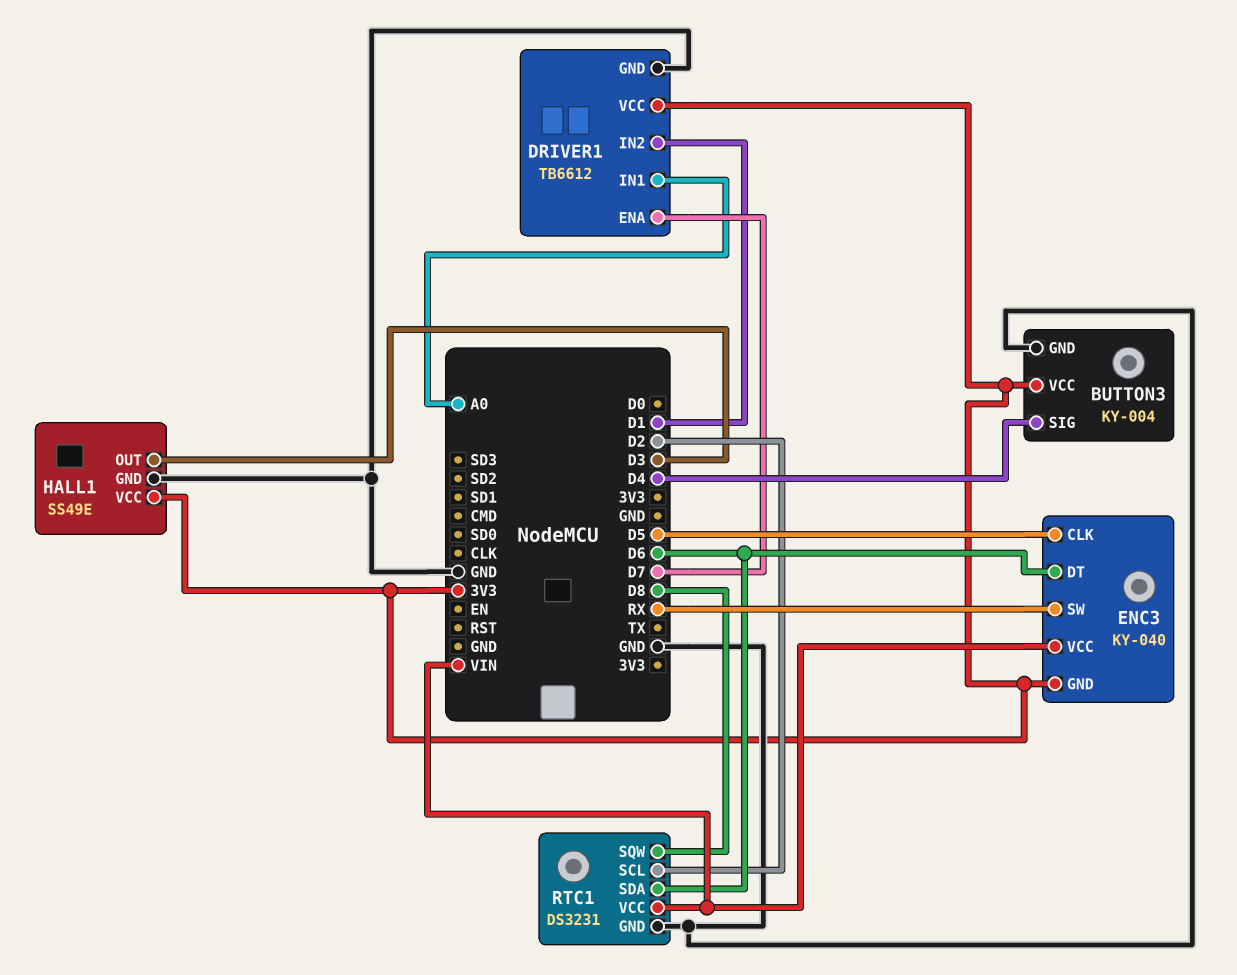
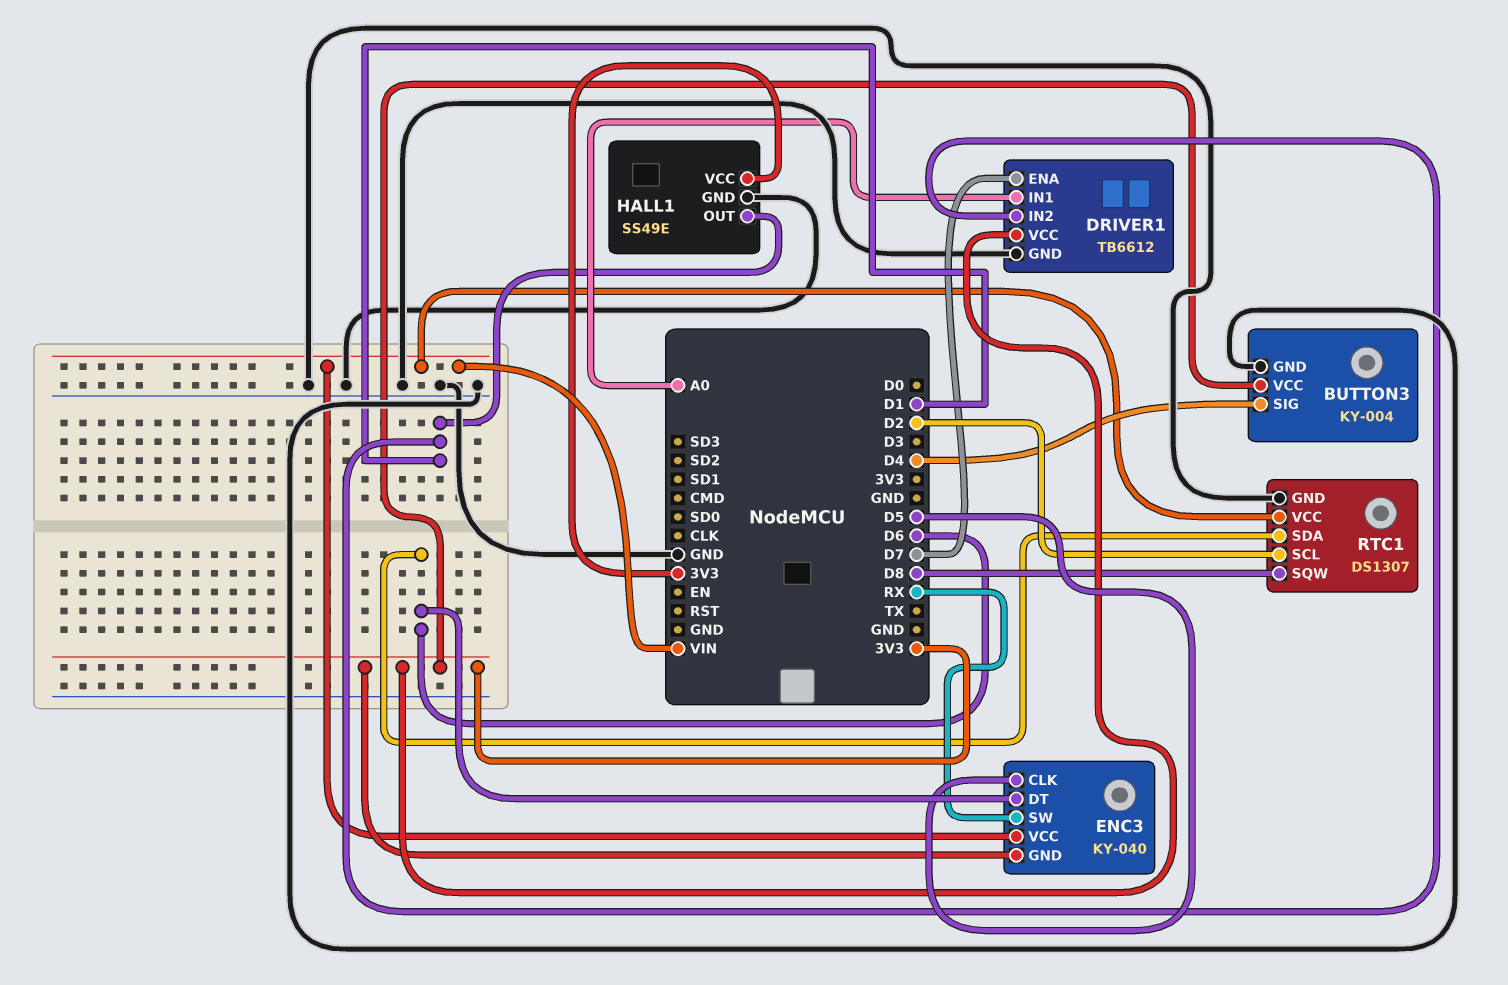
HALL1 pin OUT: D3 -> D1
RTC1: DS3231 -> DS1307

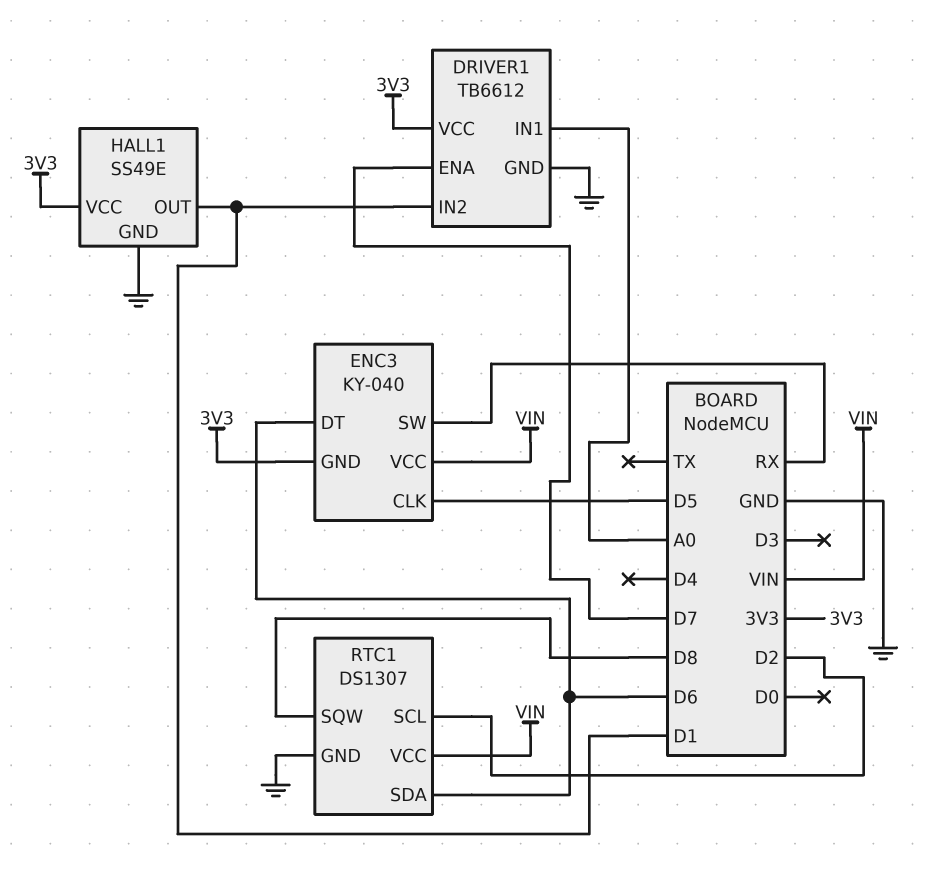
BUTTON3: KY-004 -> none
BUTTON3 pin GND: GND -> none
BUTTON3 pin SIG: D4 -> none
BUTTON3 pin VCC: 3V3 -> none

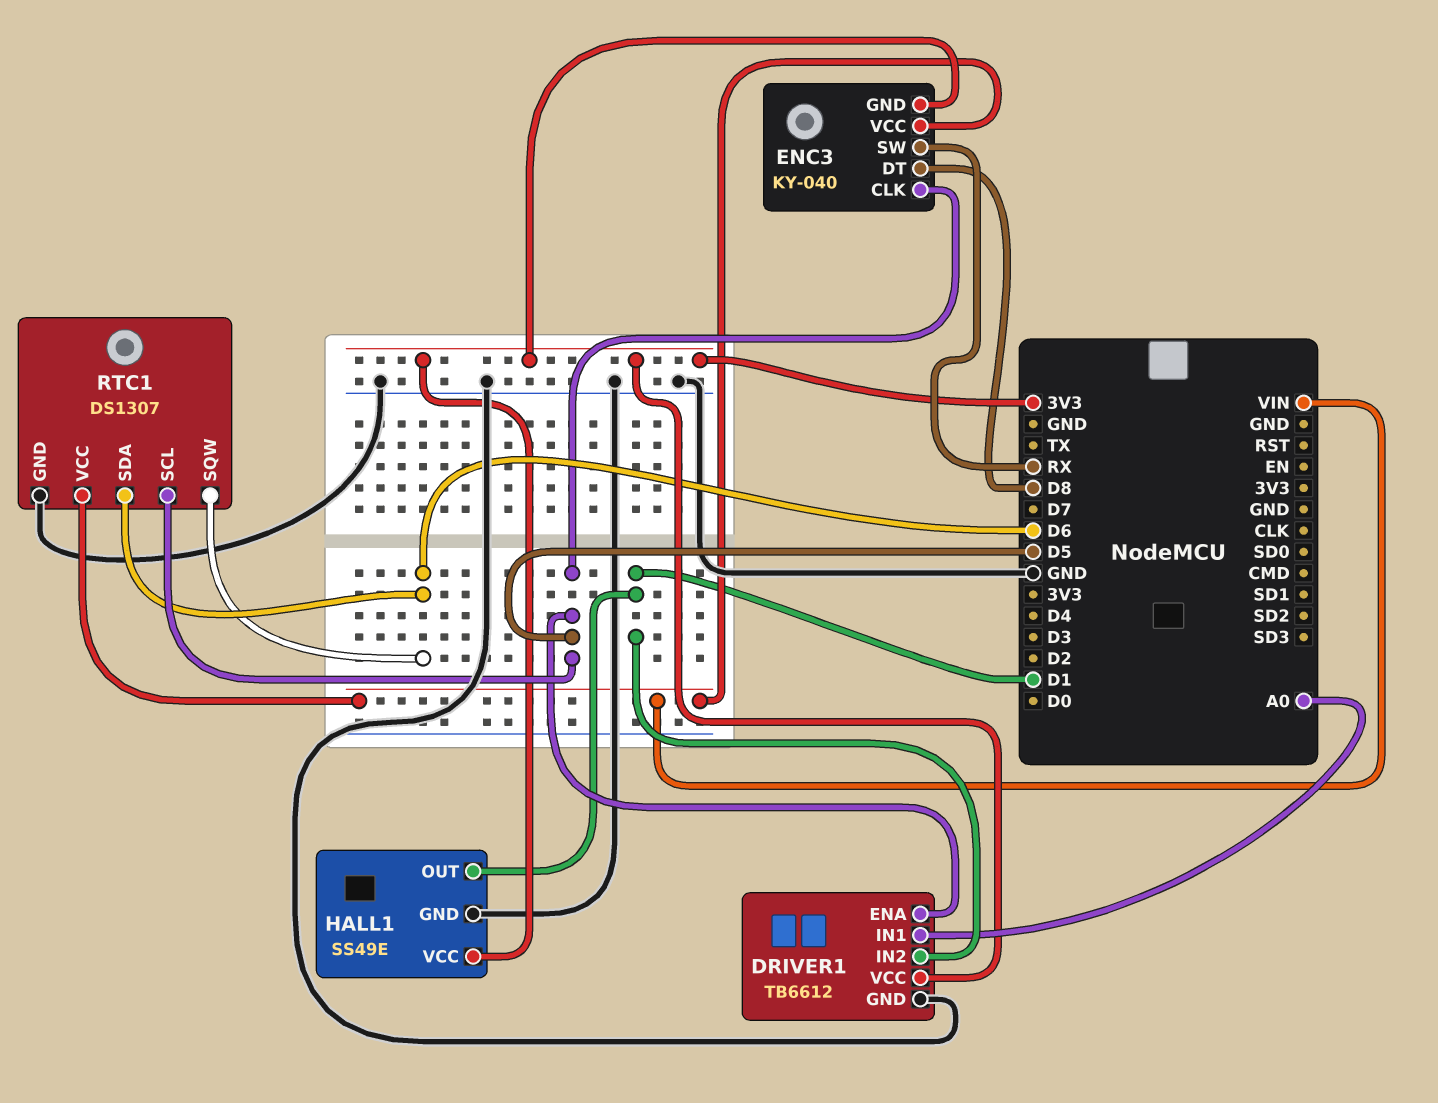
DRIVER1 pin ENA: D7 -> D5
ENC3 pin DT: D6 -> D8
RTC1 pin SCL: D2 -> D5
RTC1 pin SQW: D8 -> D6

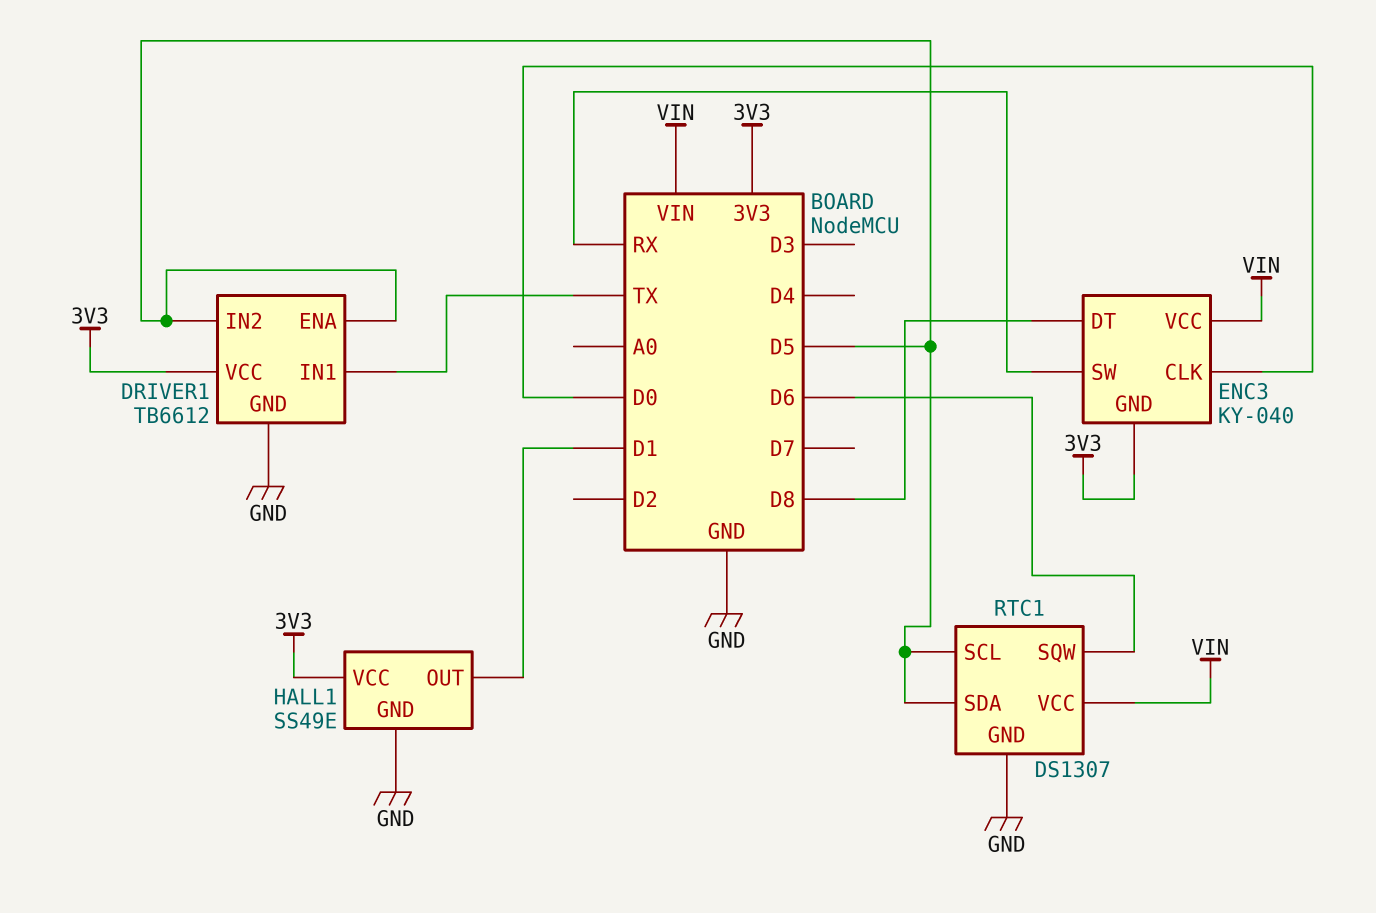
DRIVER1 pin IN1: A0 -> TX
DRIVER1 pin IN2: D1 -> D5
ENC3 pin CLK: D5 -> D0
RTC1 pin SDA: D6 -> D5

